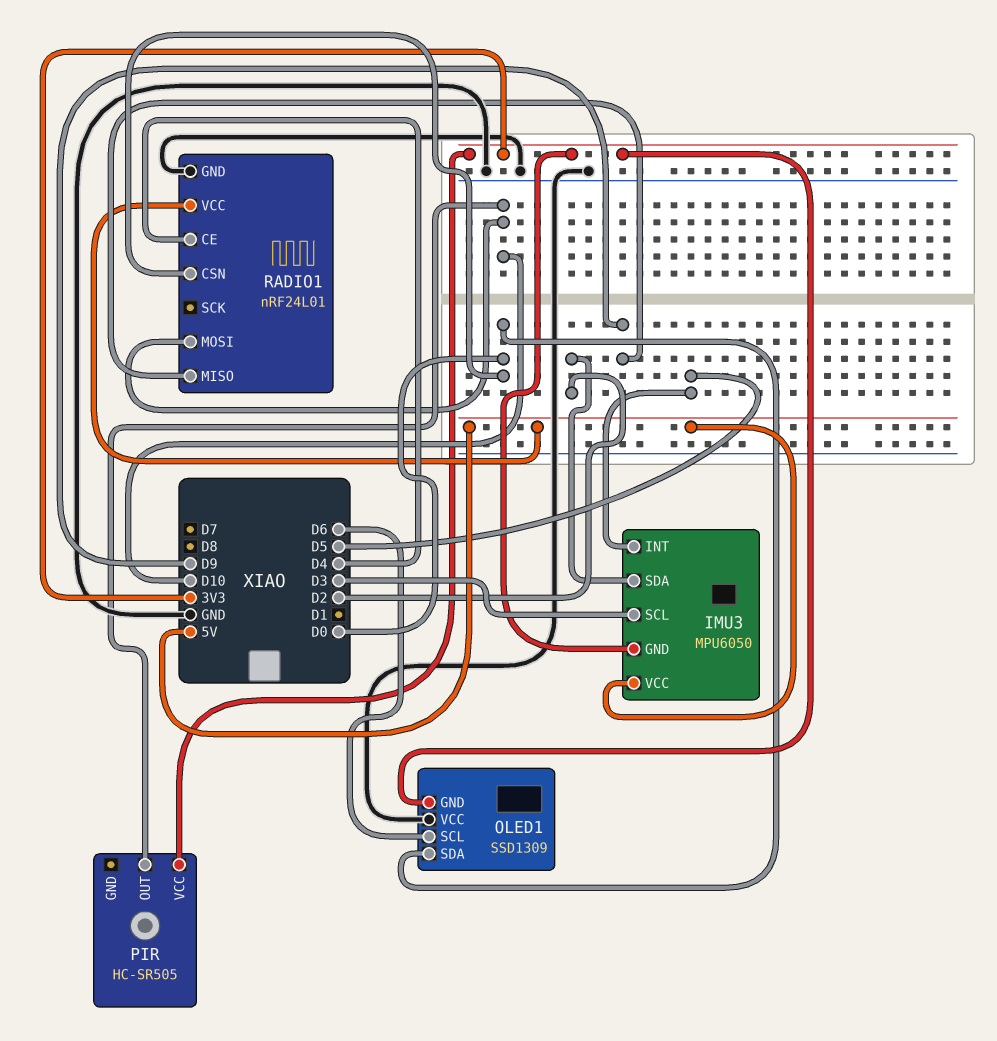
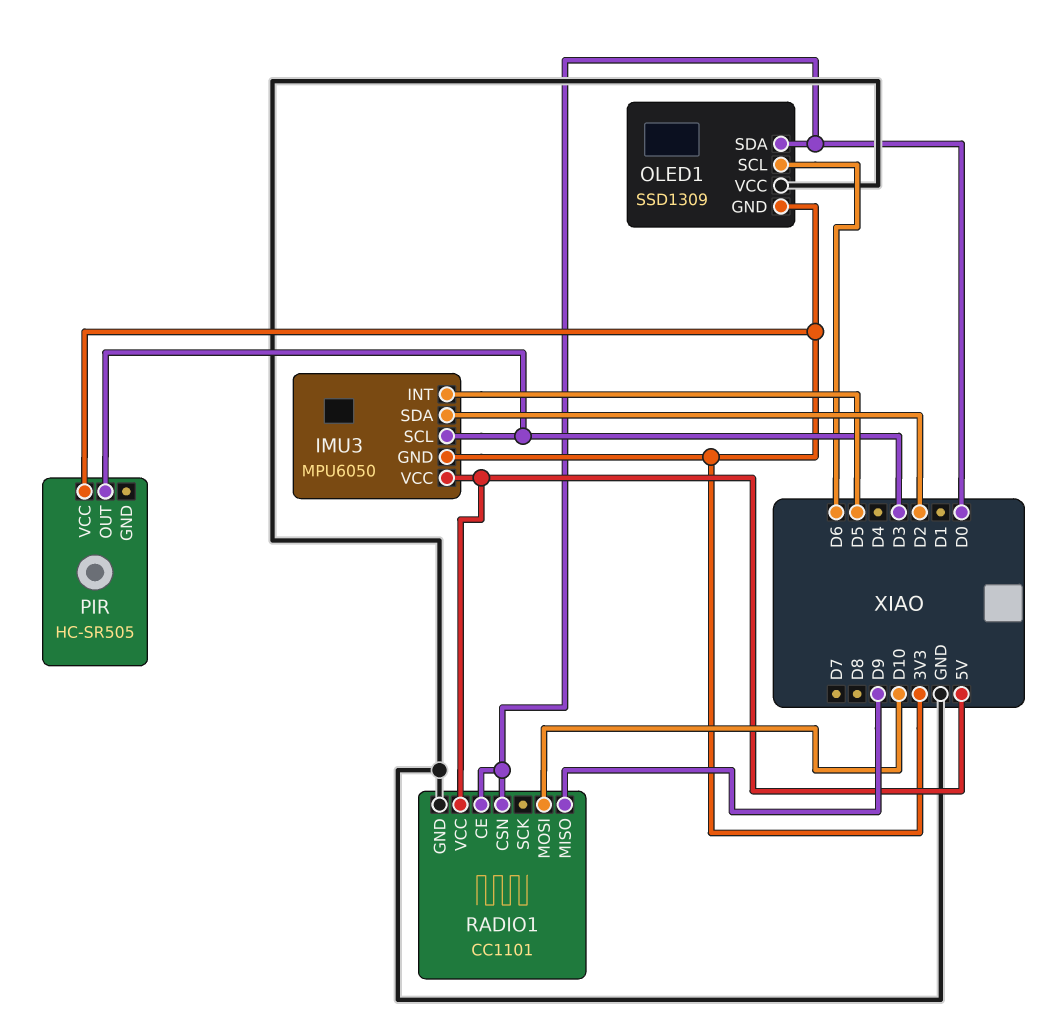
PIR pin OUT: D10 -> D3
RADIO1: nRF24L01 -> CC1101
RADIO1 pin CE: D4 -> D0

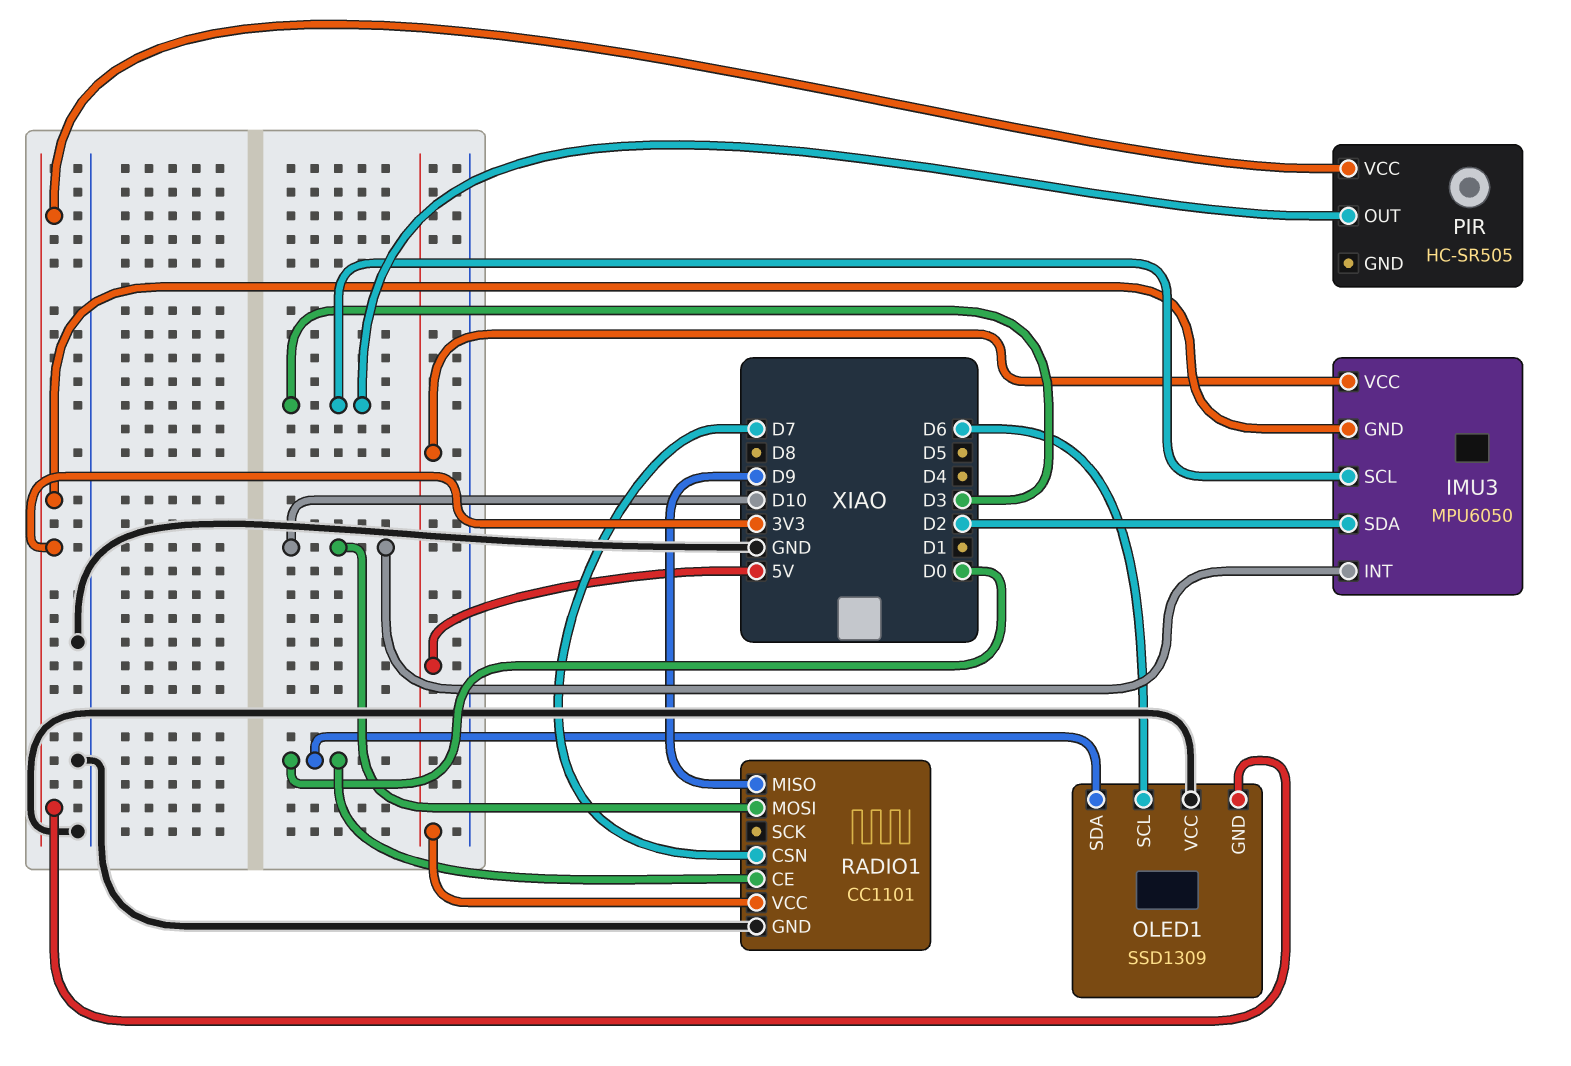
IMU3 pin INT: D5 -> D10
RADIO1 pin CSN: D0 -> D7

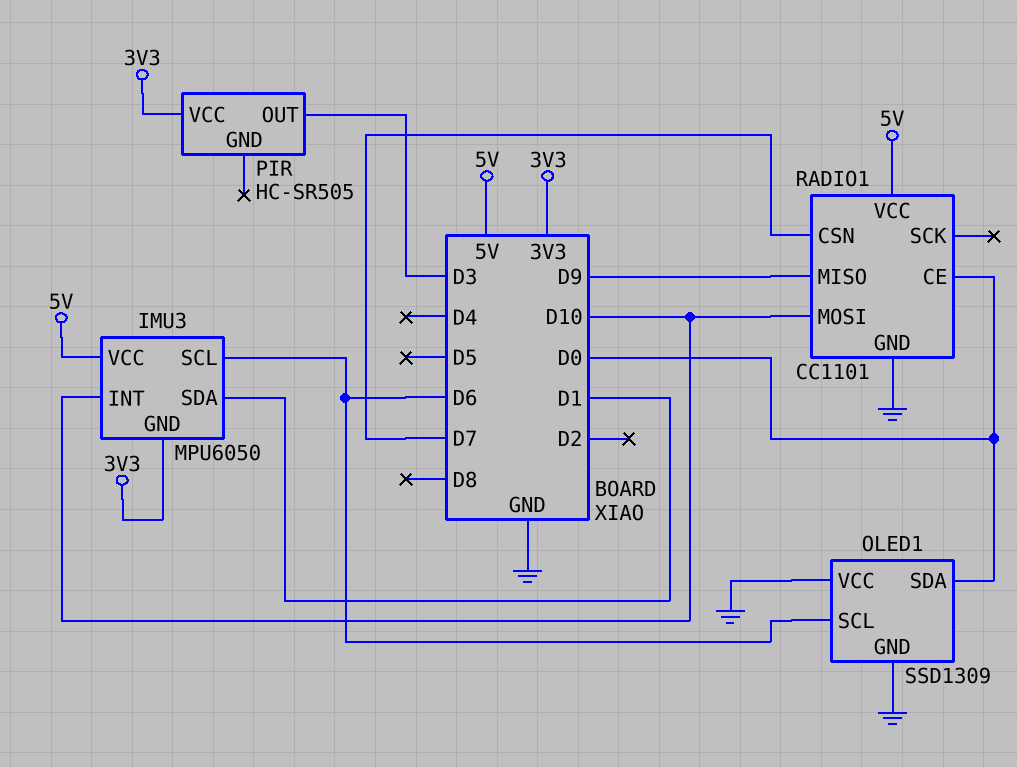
IMU3 pin SCL: D3 -> D6
IMU3 pin SDA: D2 -> D1
OLED1 pin GND: 3V3 -> GND

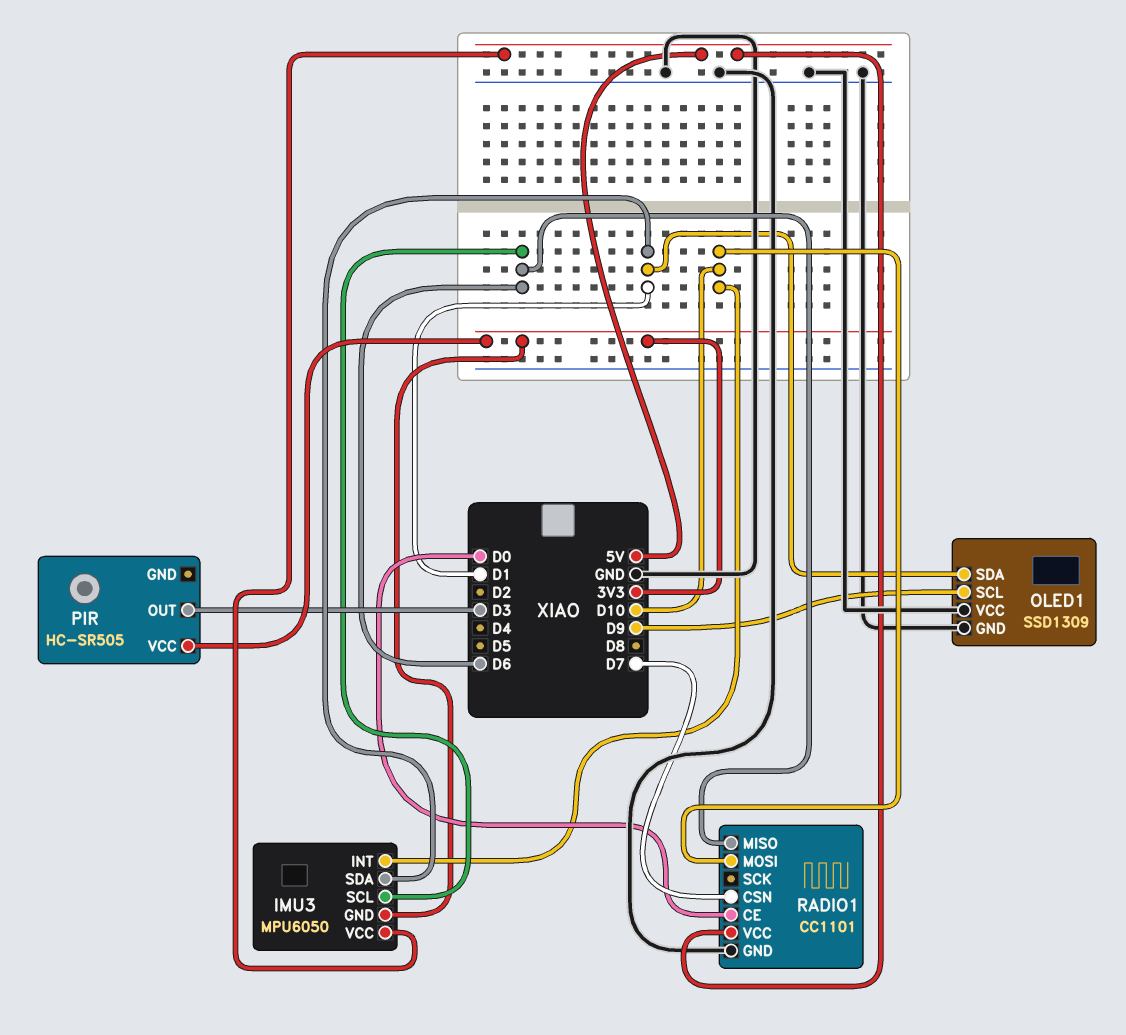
OLED1 pin SCL: D6 -> D9
OLED1 pin SDA: D0 -> D1
RADIO1 pin MISO: D9 -> D6

